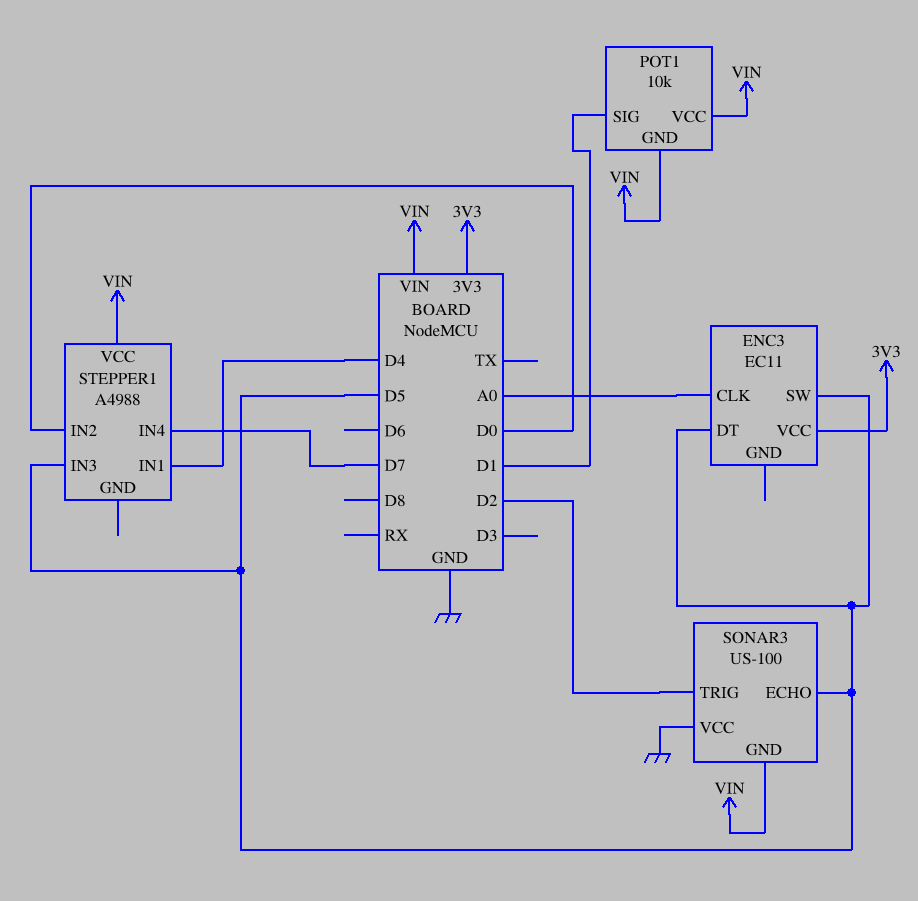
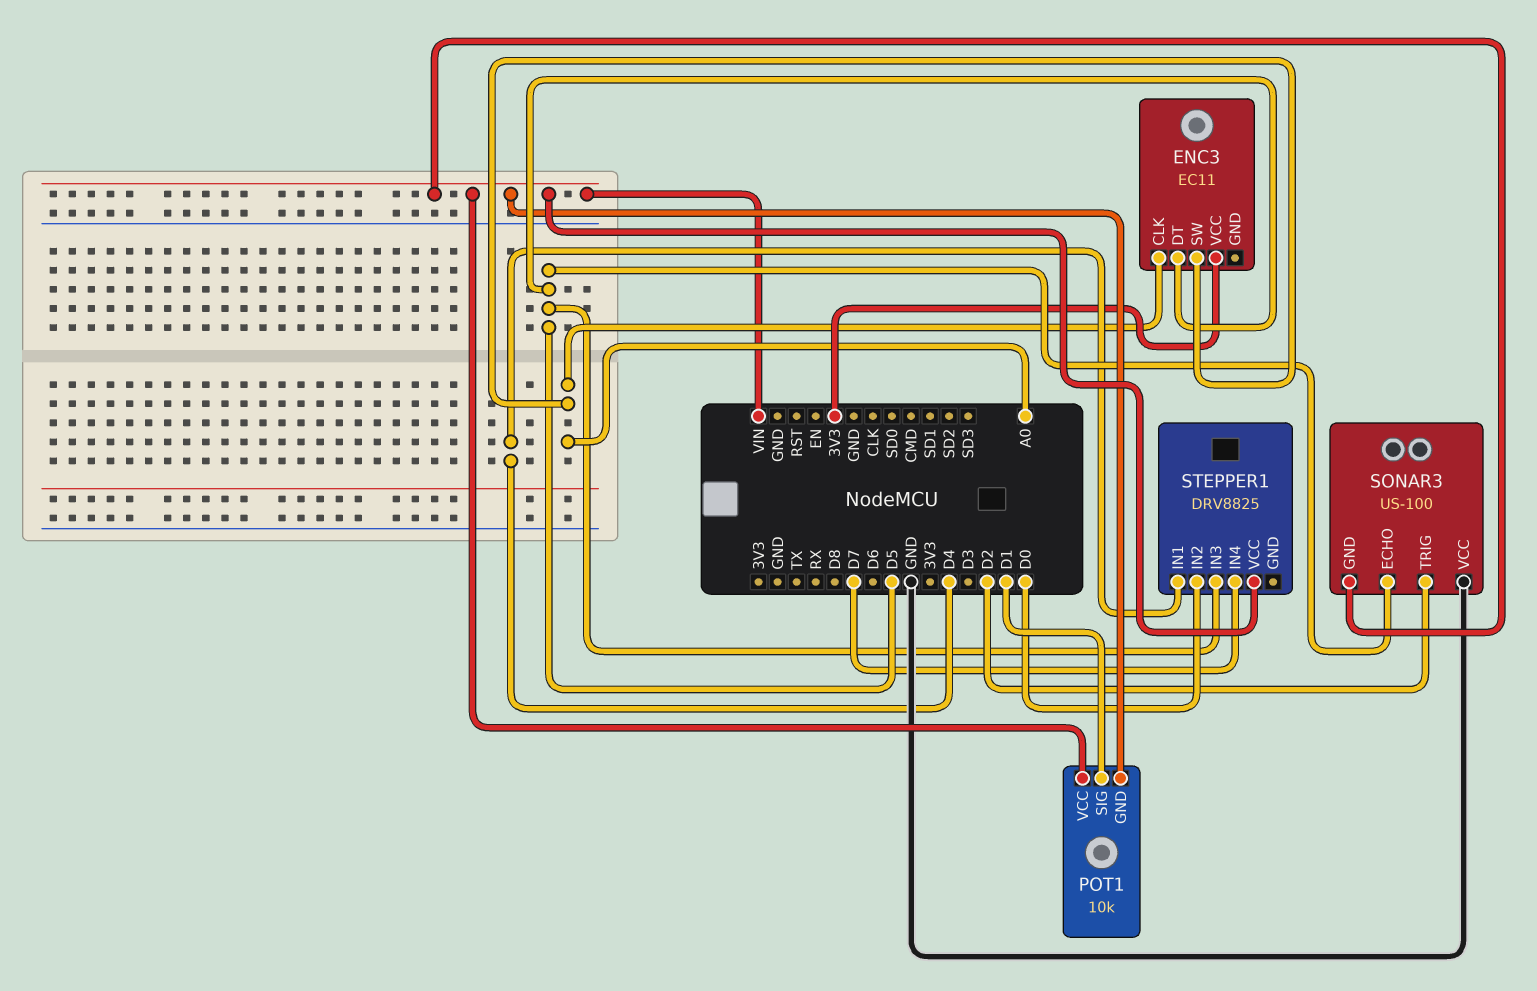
ENC3 pin SW: D5 -> A0
STEPPER1: A4988 -> DRV8825

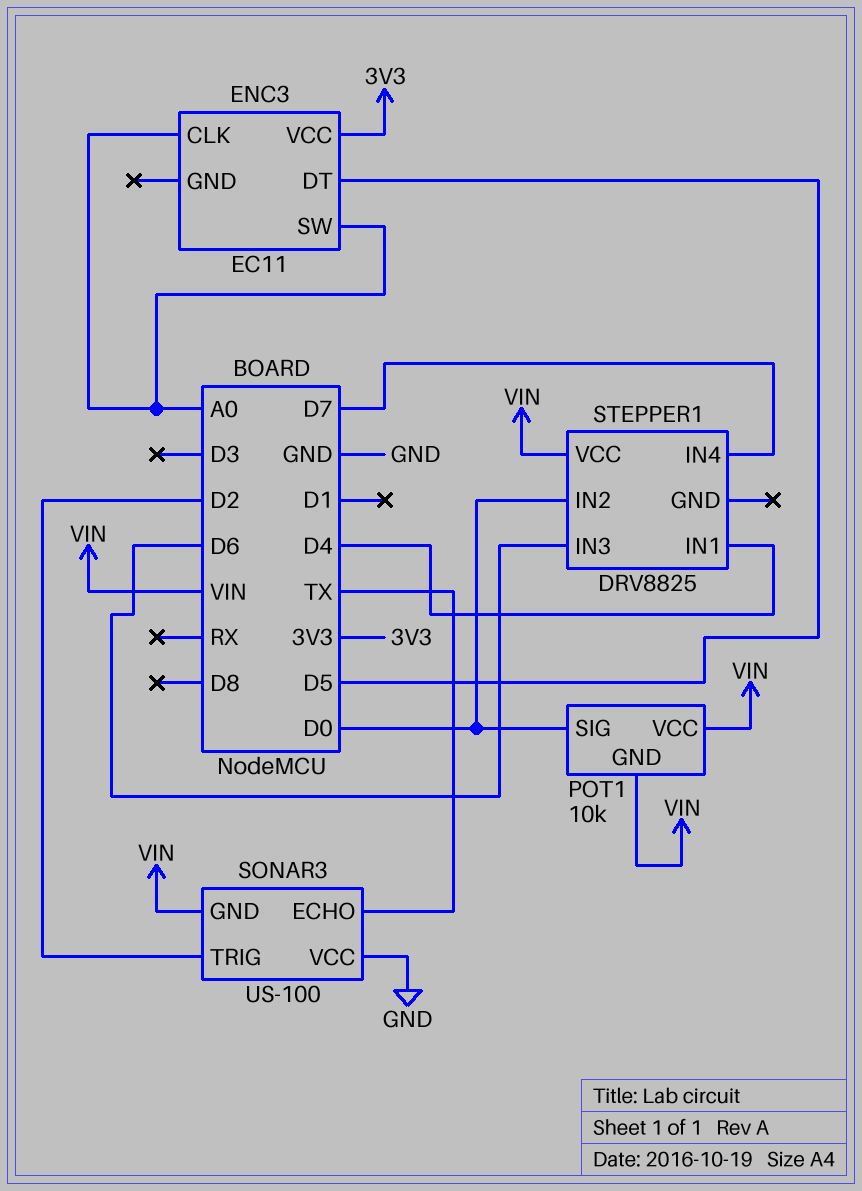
POT1 pin SIG: D1 -> D0
SONAR3 pin ECHO: D5 -> TX
STEPPER1 pin IN3: D5 -> D6

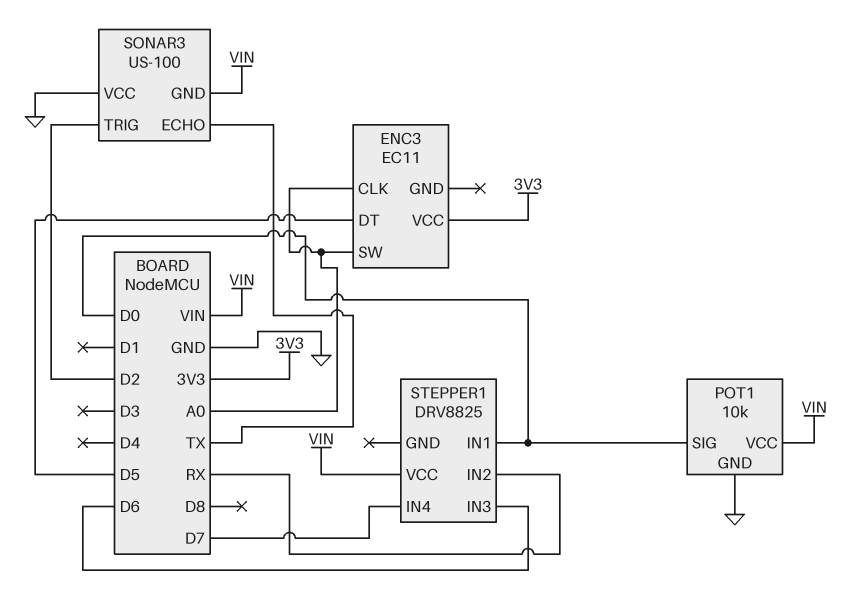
POT1 pin GND: VIN -> GND
STEPPER1 pin IN1: D4 -> D0
STEPPER1 pin IN2: D0 -> RX

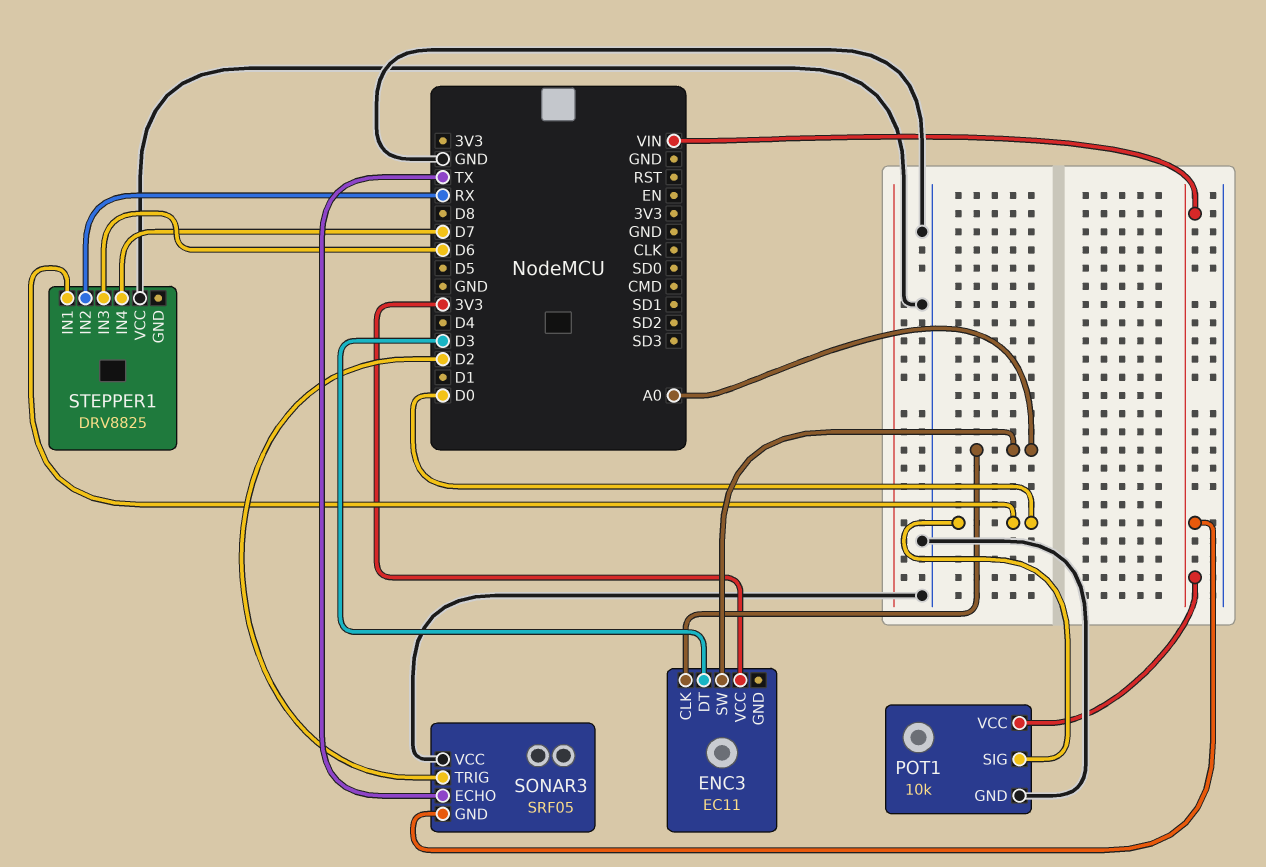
ENC3 pin DT: D5 -> D3
SONAR3: US-100 -> SRF05
STEPPER1 pin VCC: VIN -> GND

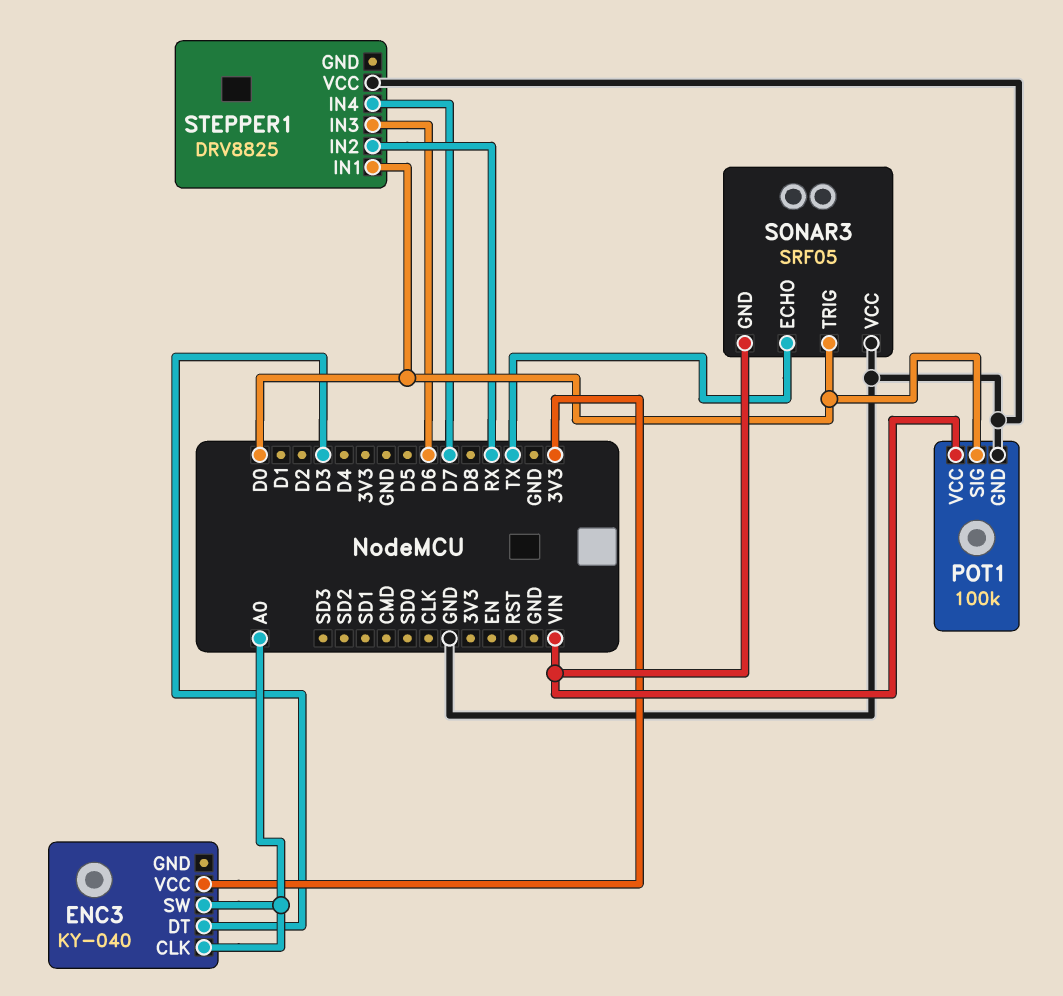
ENC3: EC11 -> KY-040
POT1: 10k -> 100k
SONAR3 pin TRIG: D2 -> D0

